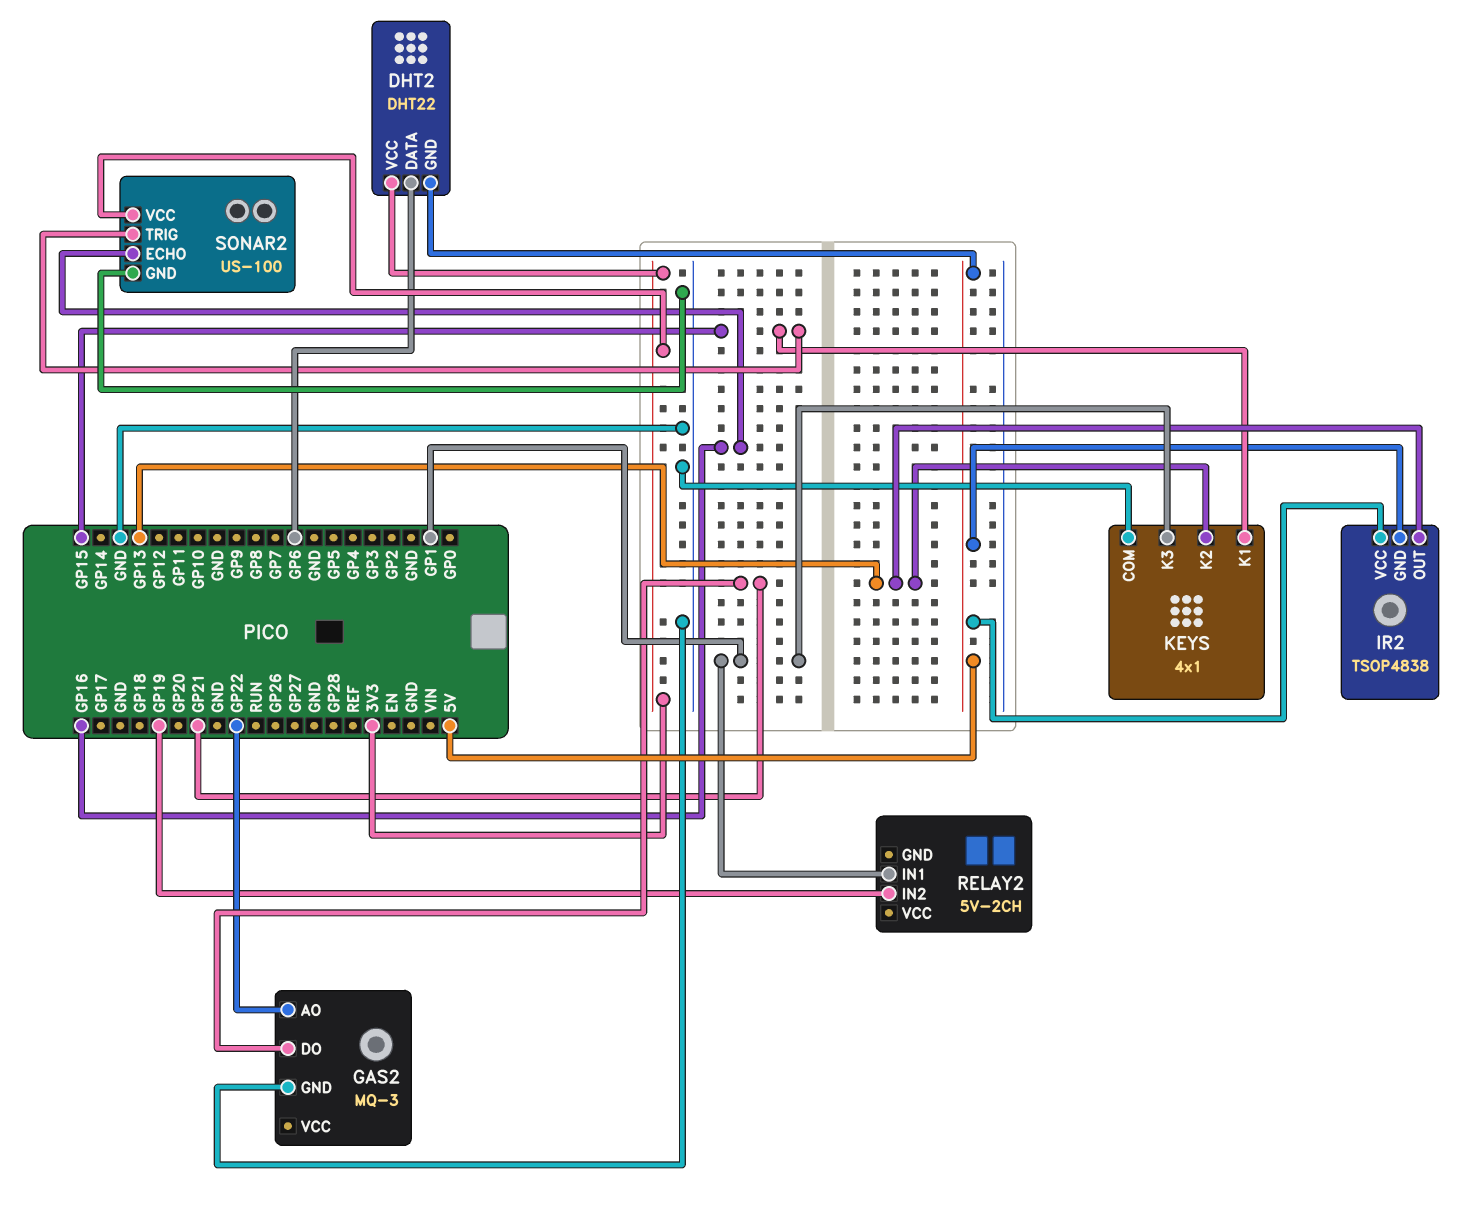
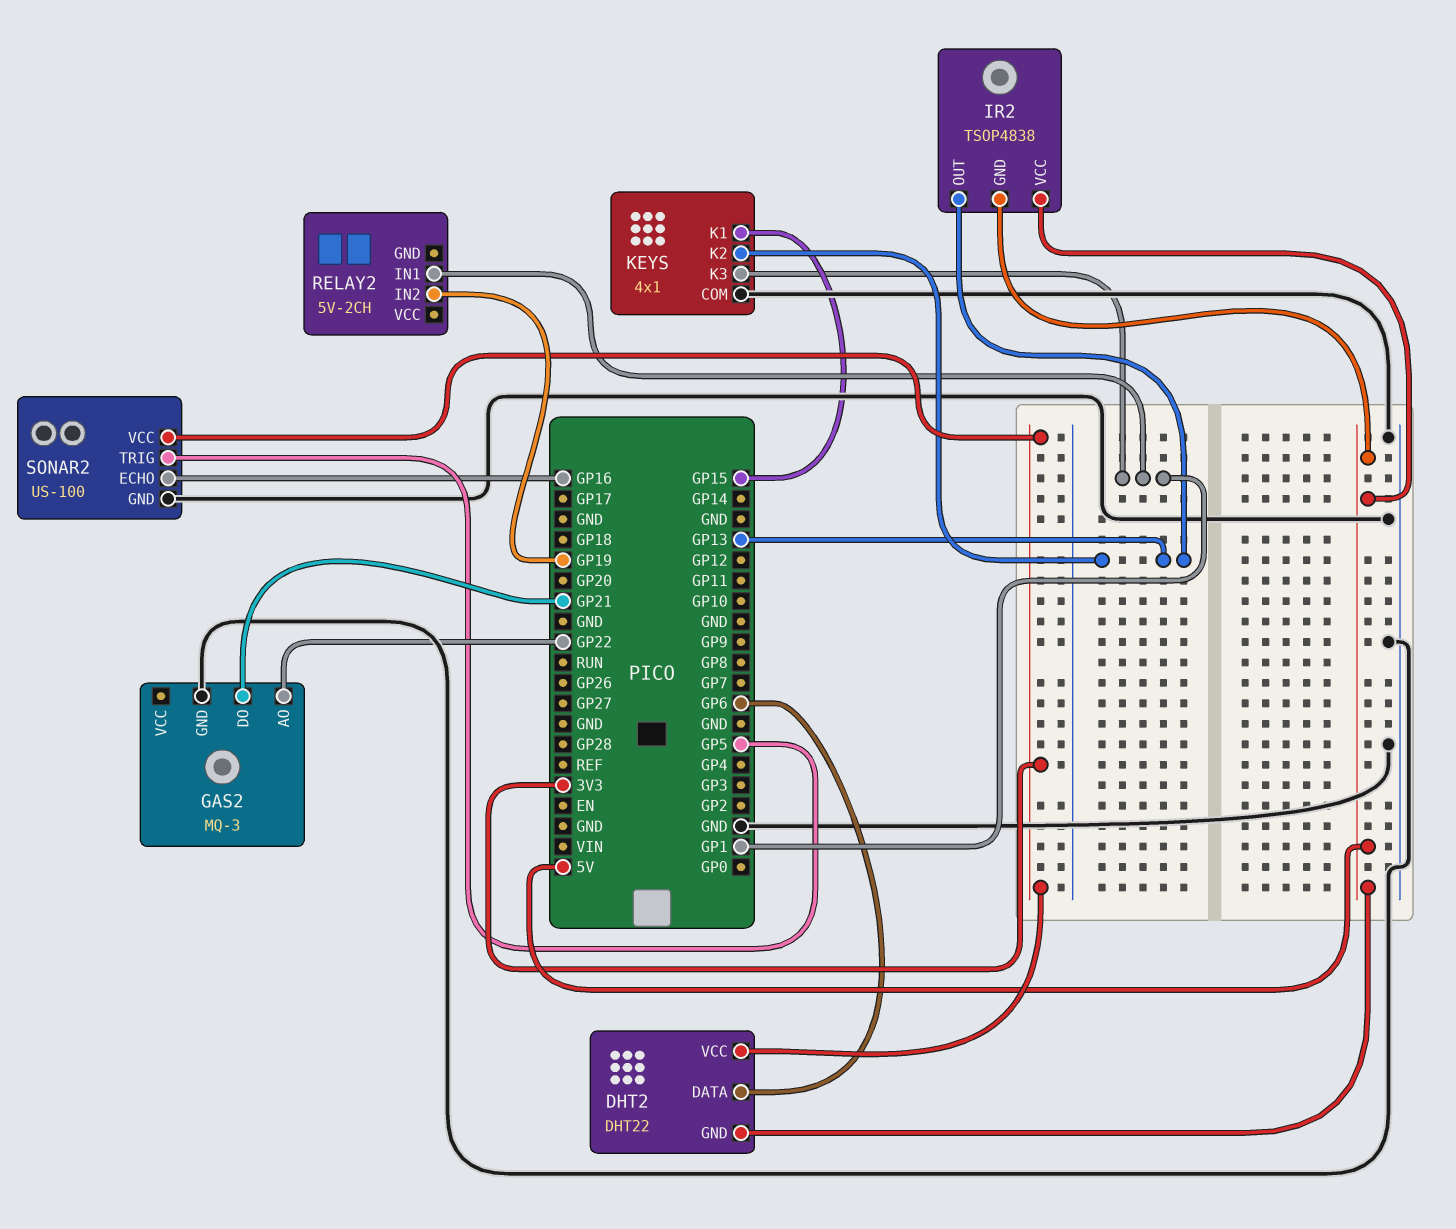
SONAR2 pin TRIG: GP15 -> GP5

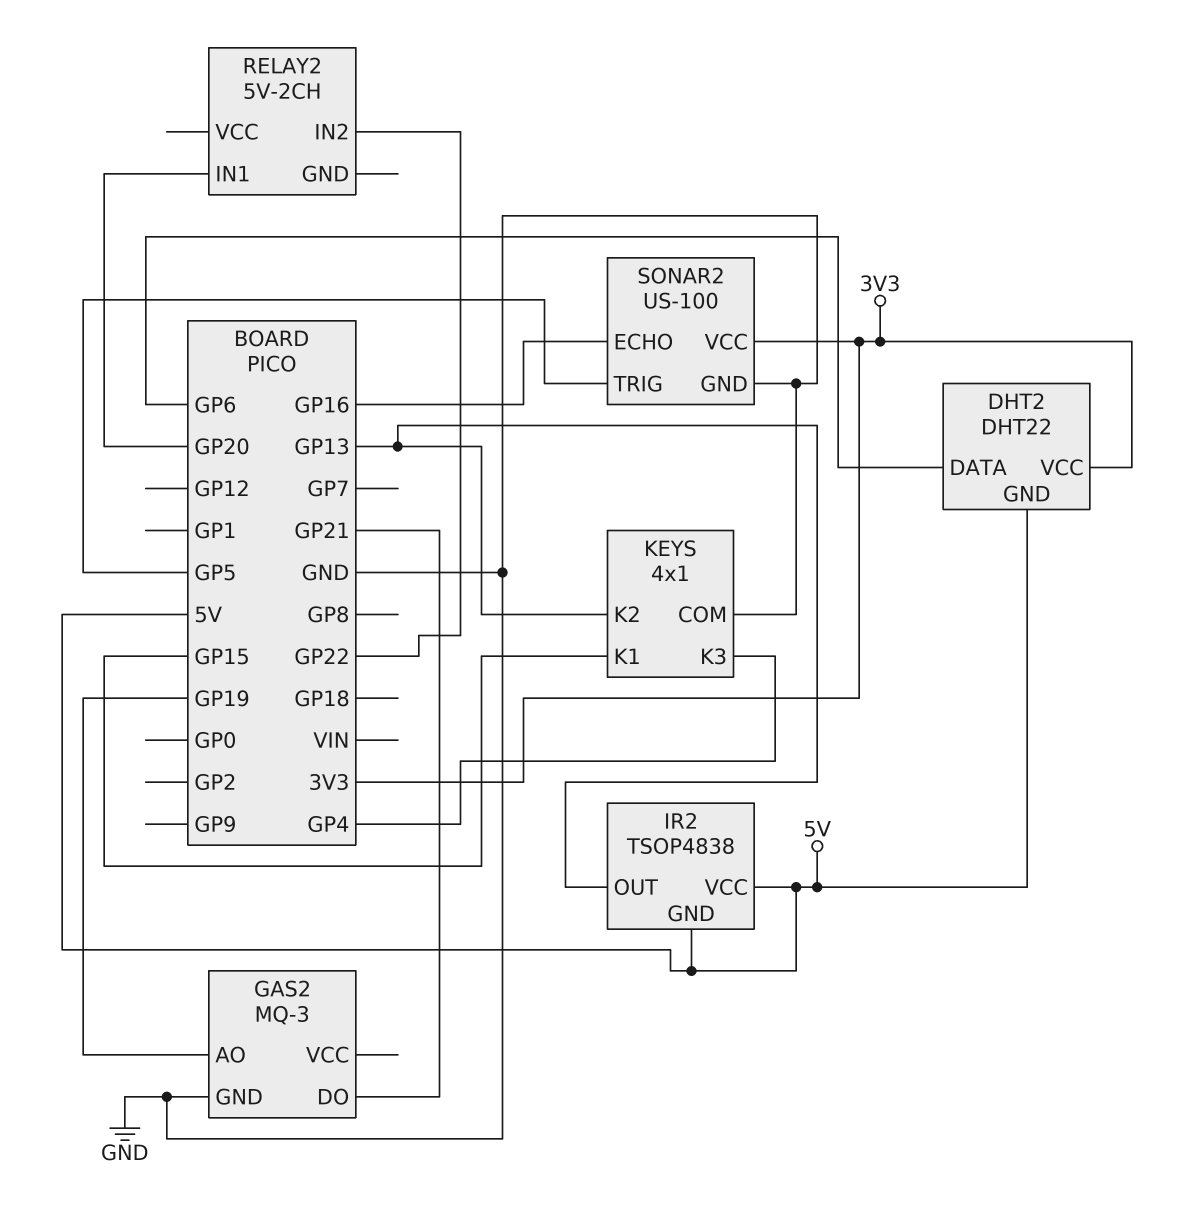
GAS2 pin AO: GP22 -> GP19
KEYS pin K3: GP1 -> GP4
RELAY2 pin IN1: GP1 -> GP20
RELAY2 pin IN2: GP19 -> GP22

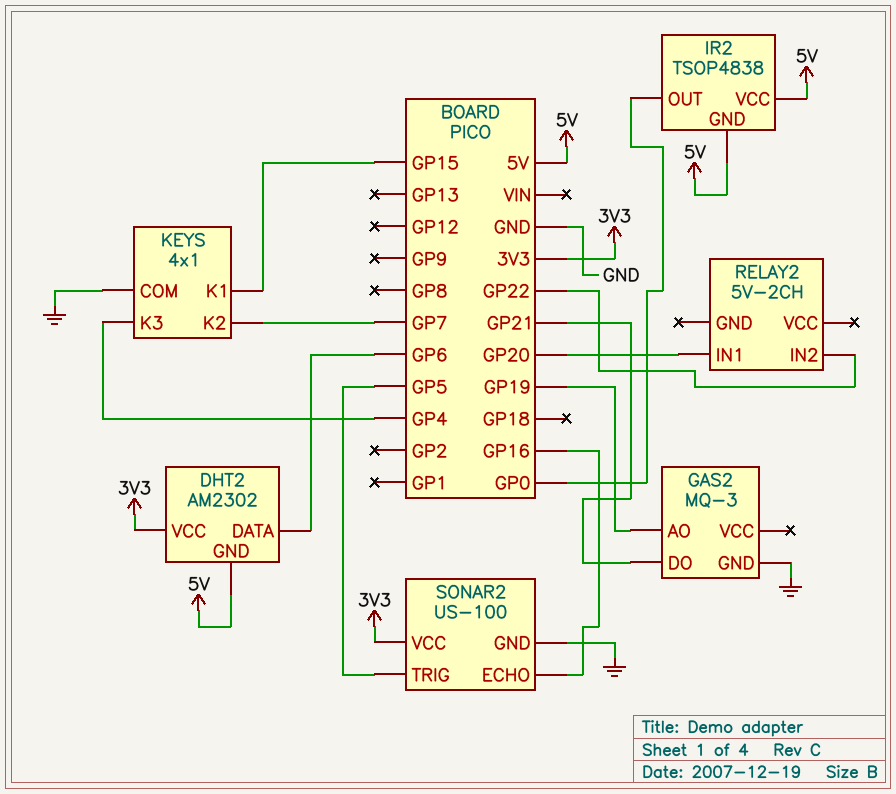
DHT2: DHT22 -> AM2302
IR2 pin OUT: GP13 -> GP0
KEYS pin K2: GP13 -> GP7

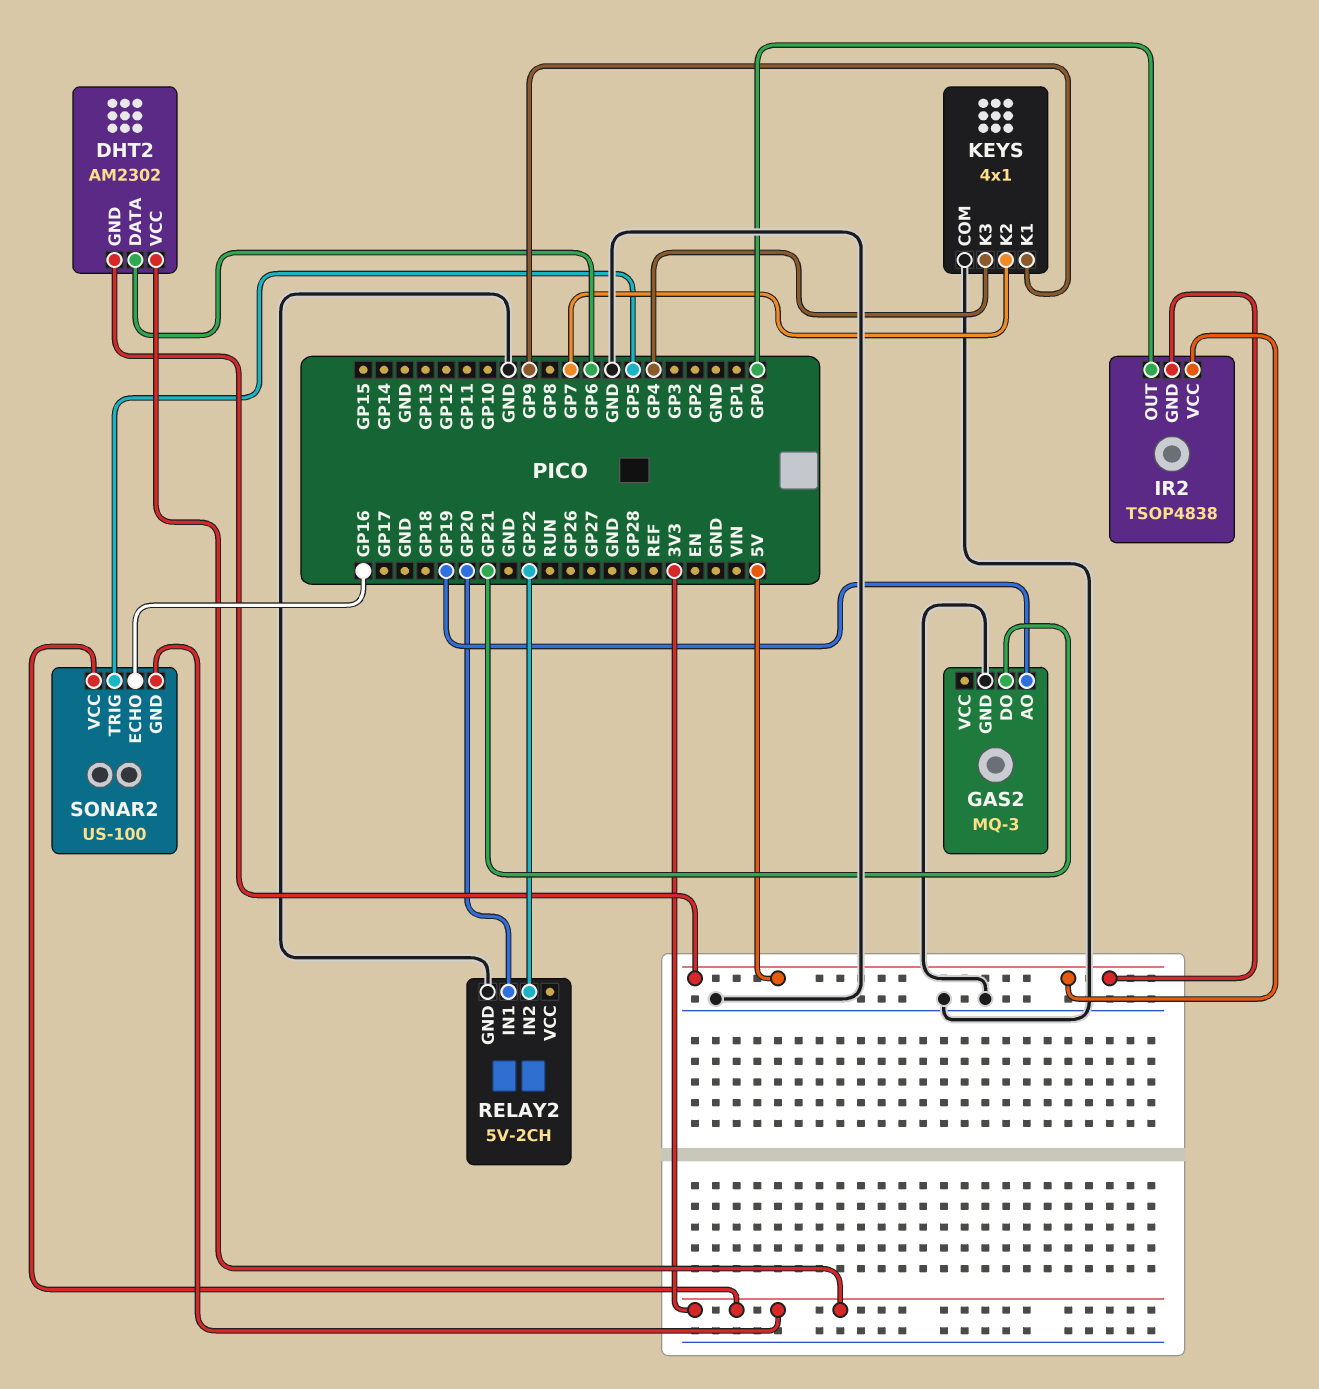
KEYS pin K1: GP15 -> GP9
RELAY2 pin GND: none -> GND
SONAR2 pin GND: GND -> 3V3

